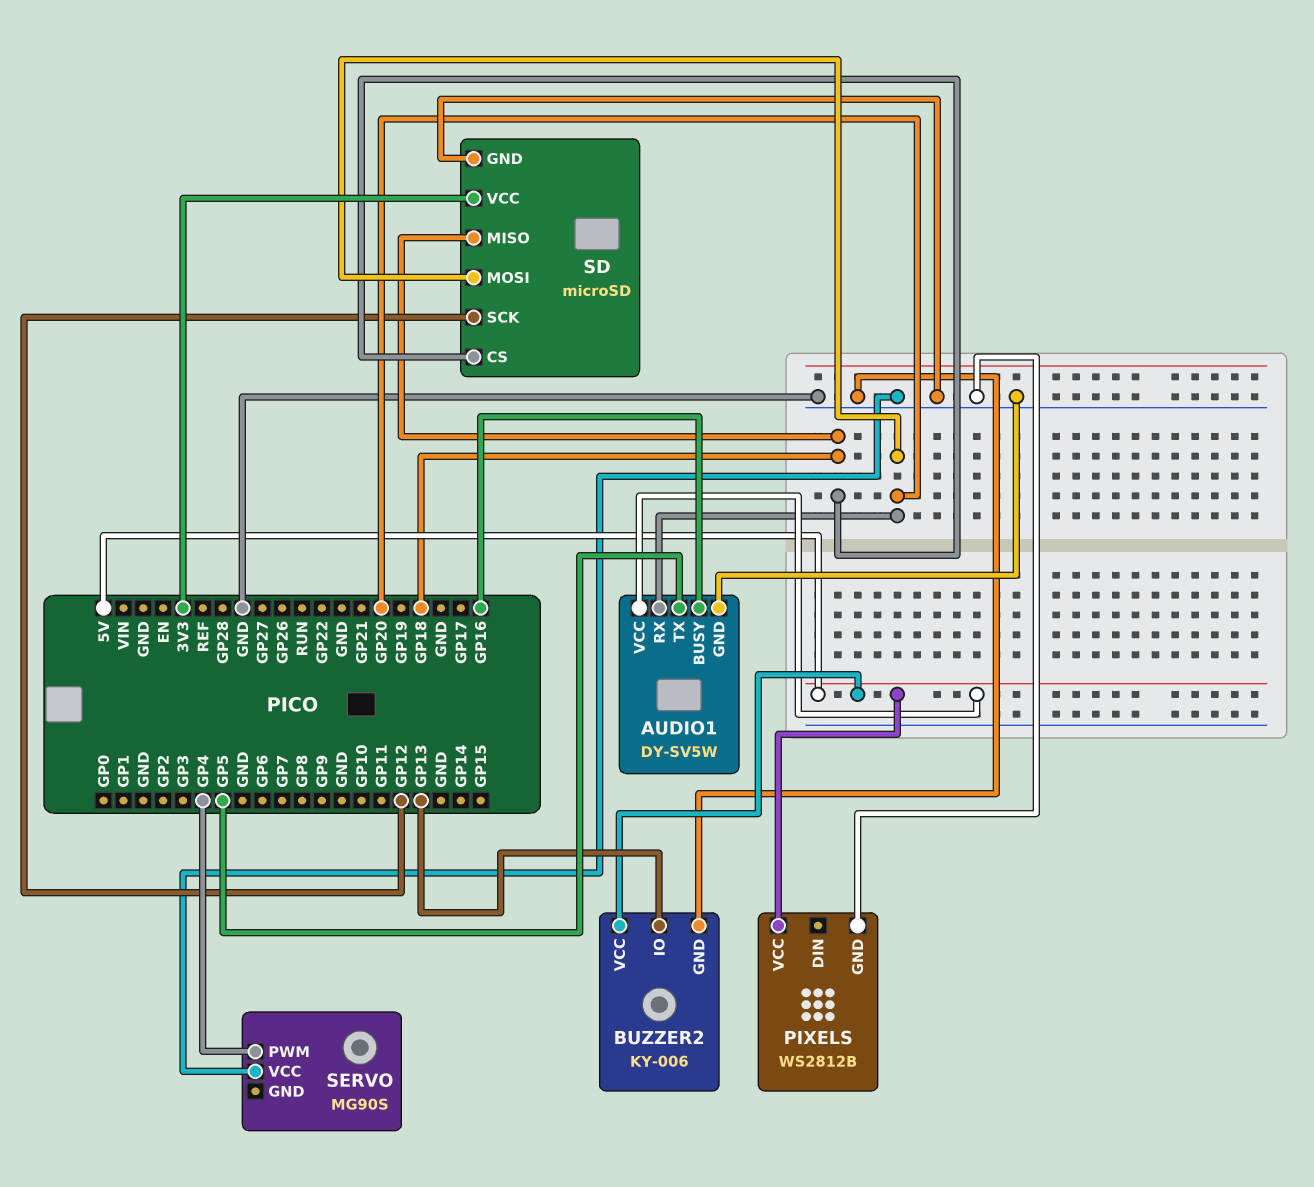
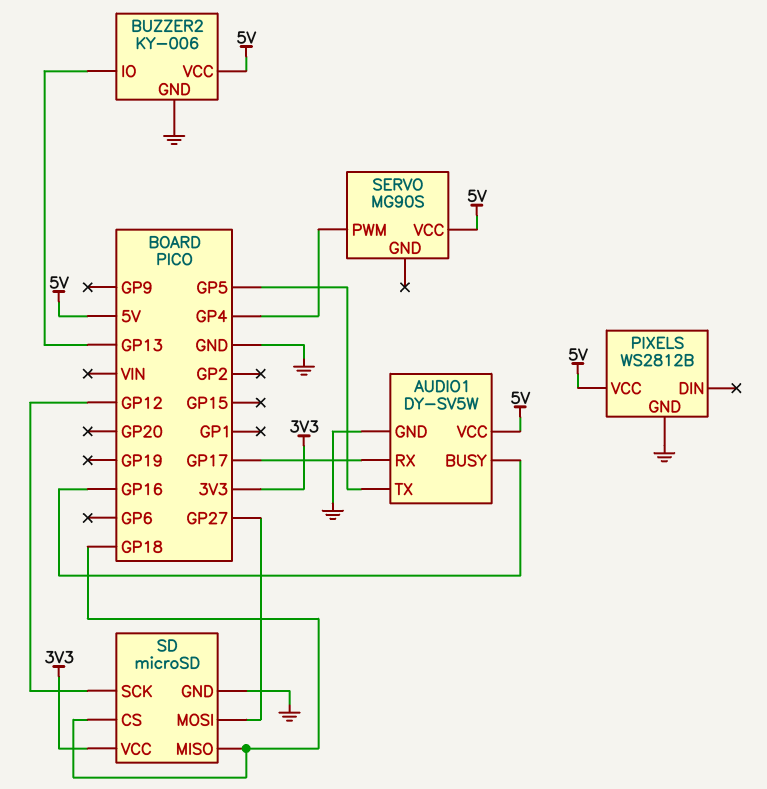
AUDIO1 pin RX: GP20 -> GP17
SD pin MOSI: GP20 -> GP27
SERVO pin VCC: GND -> 5V

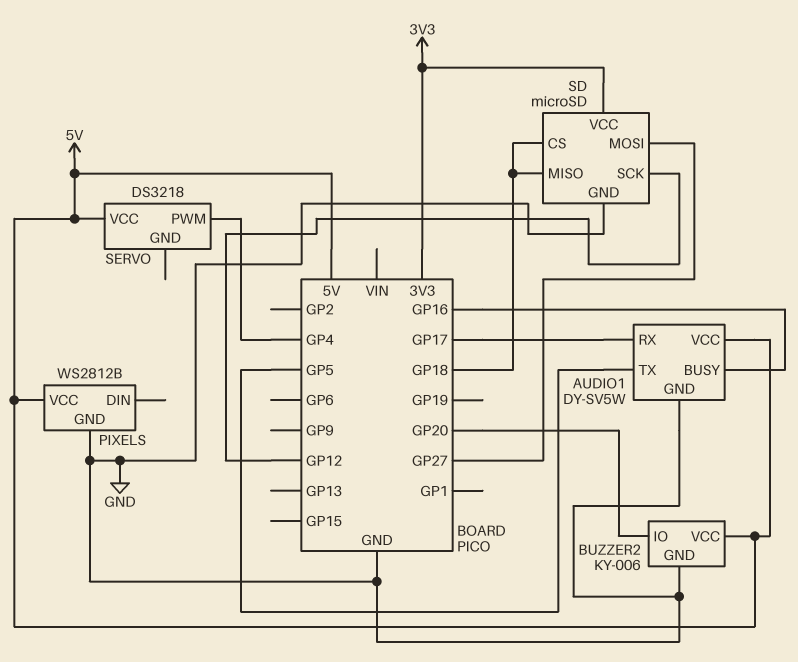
BUZZER2 pin IO: GP13 -> GP20
SERVO: MG90S -> DS3218

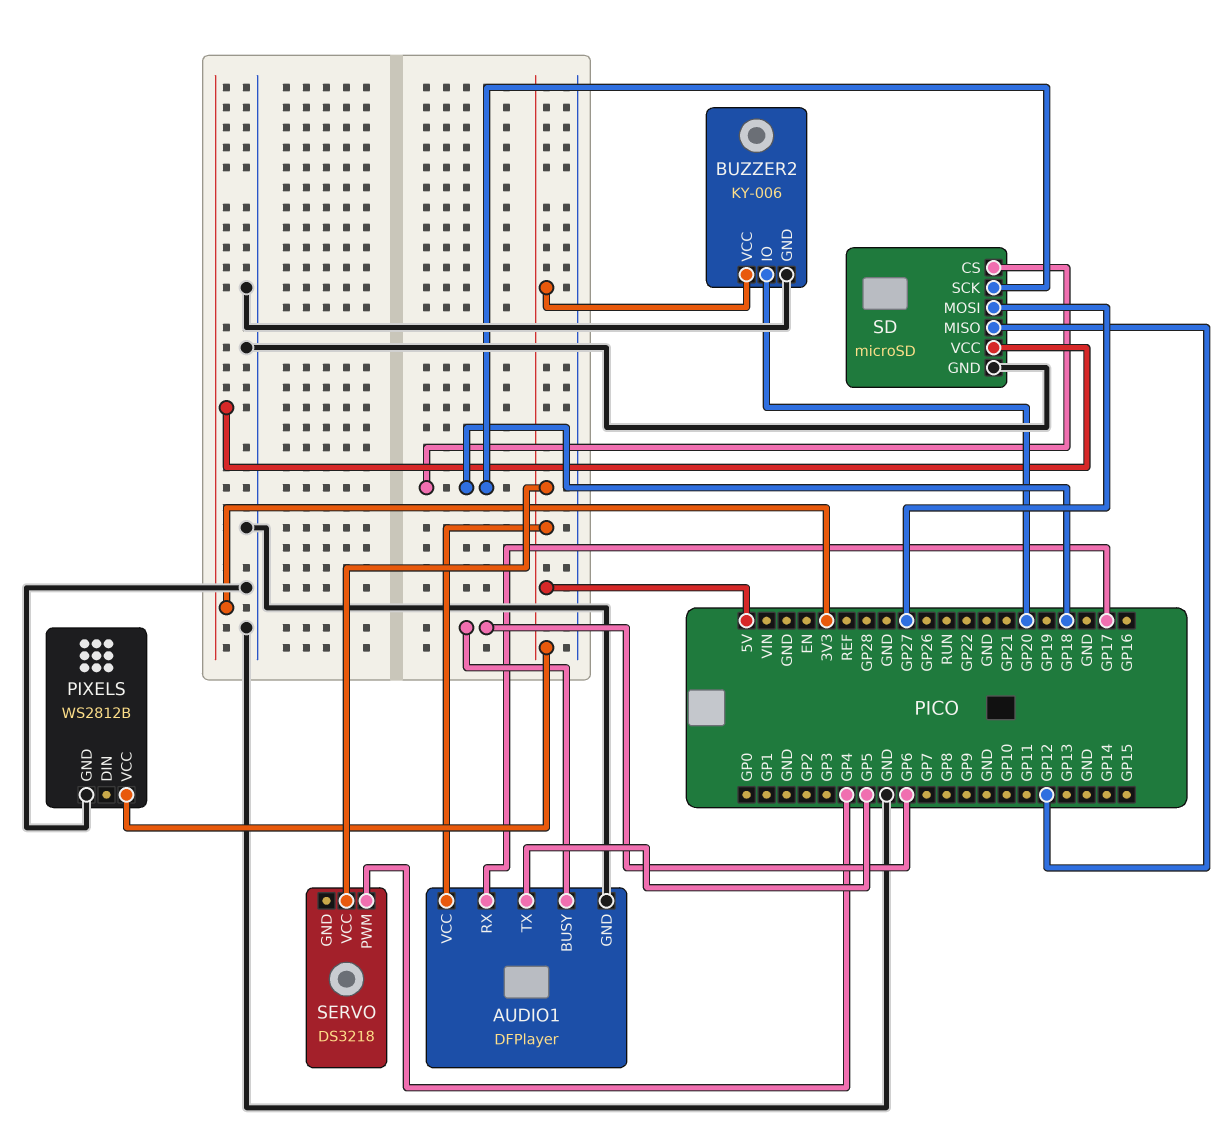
AUDIO1: DY-SV5W -> DFPlayer
AUDIO1 pin BUSY: GP16 -> GP6
SD pin MISO: GP18 -> GP12
SD pin SCK: GP12 -> GP18

